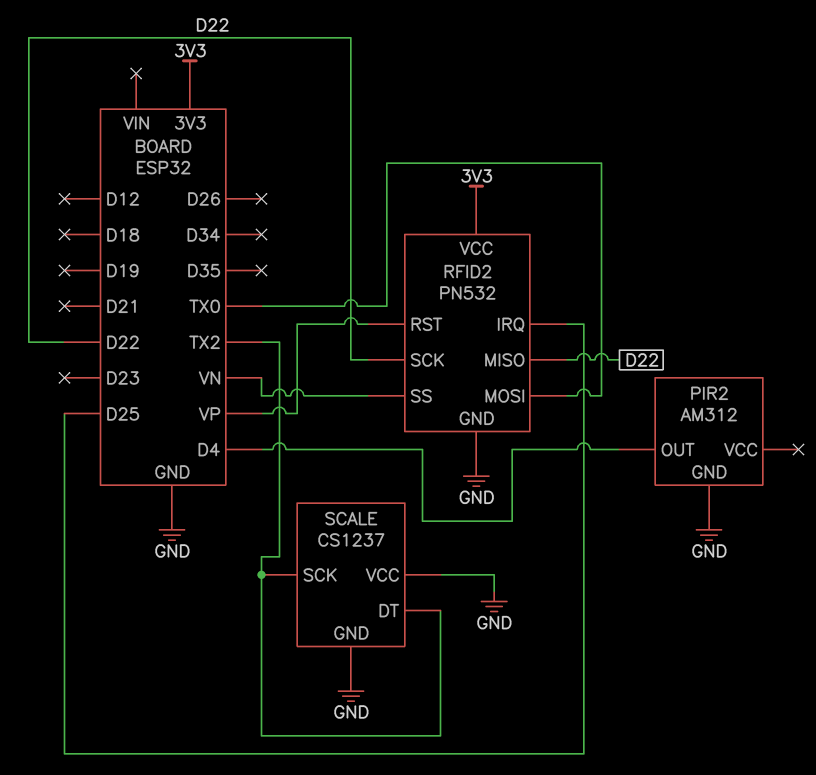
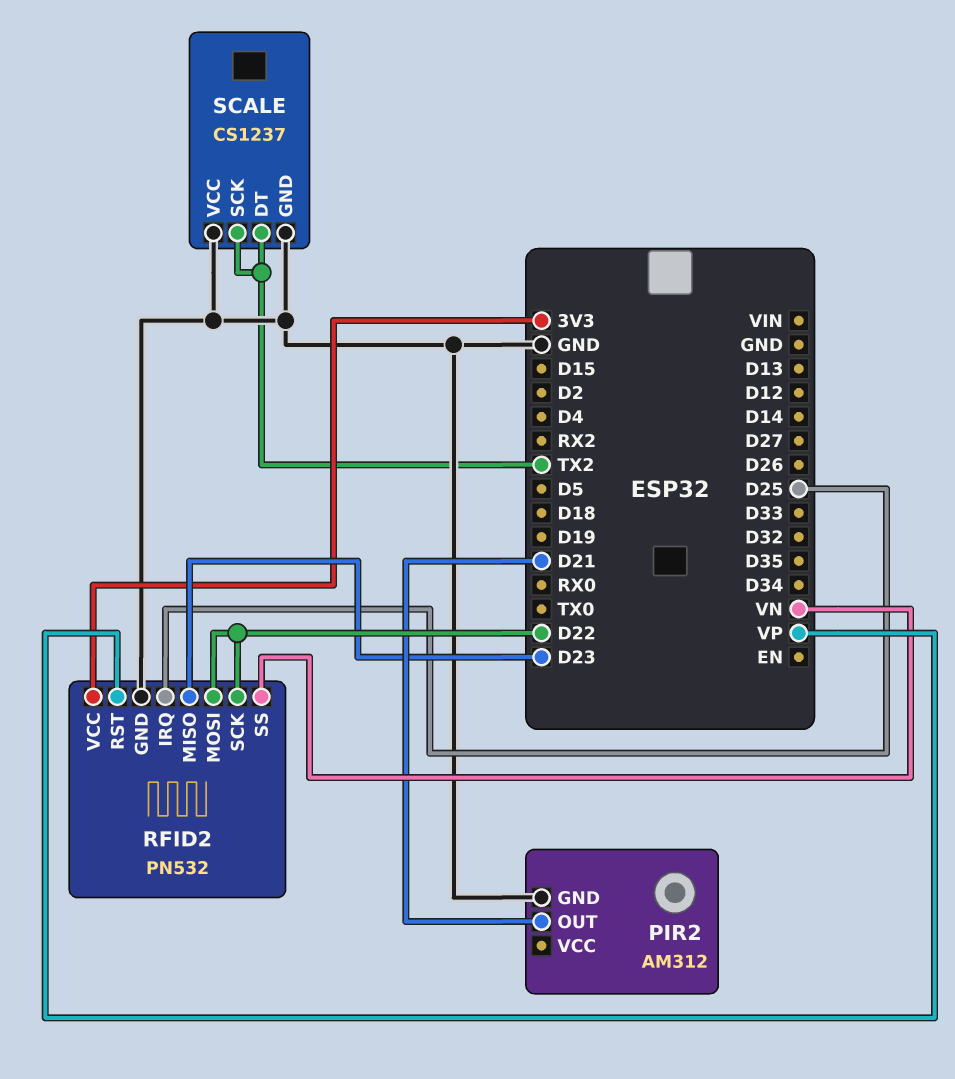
PIR2 pin OUT: D4 -> D21
RFID2 pin MISO: D22 -> D23
RFID2 pin MOSI: TX0 -> D22

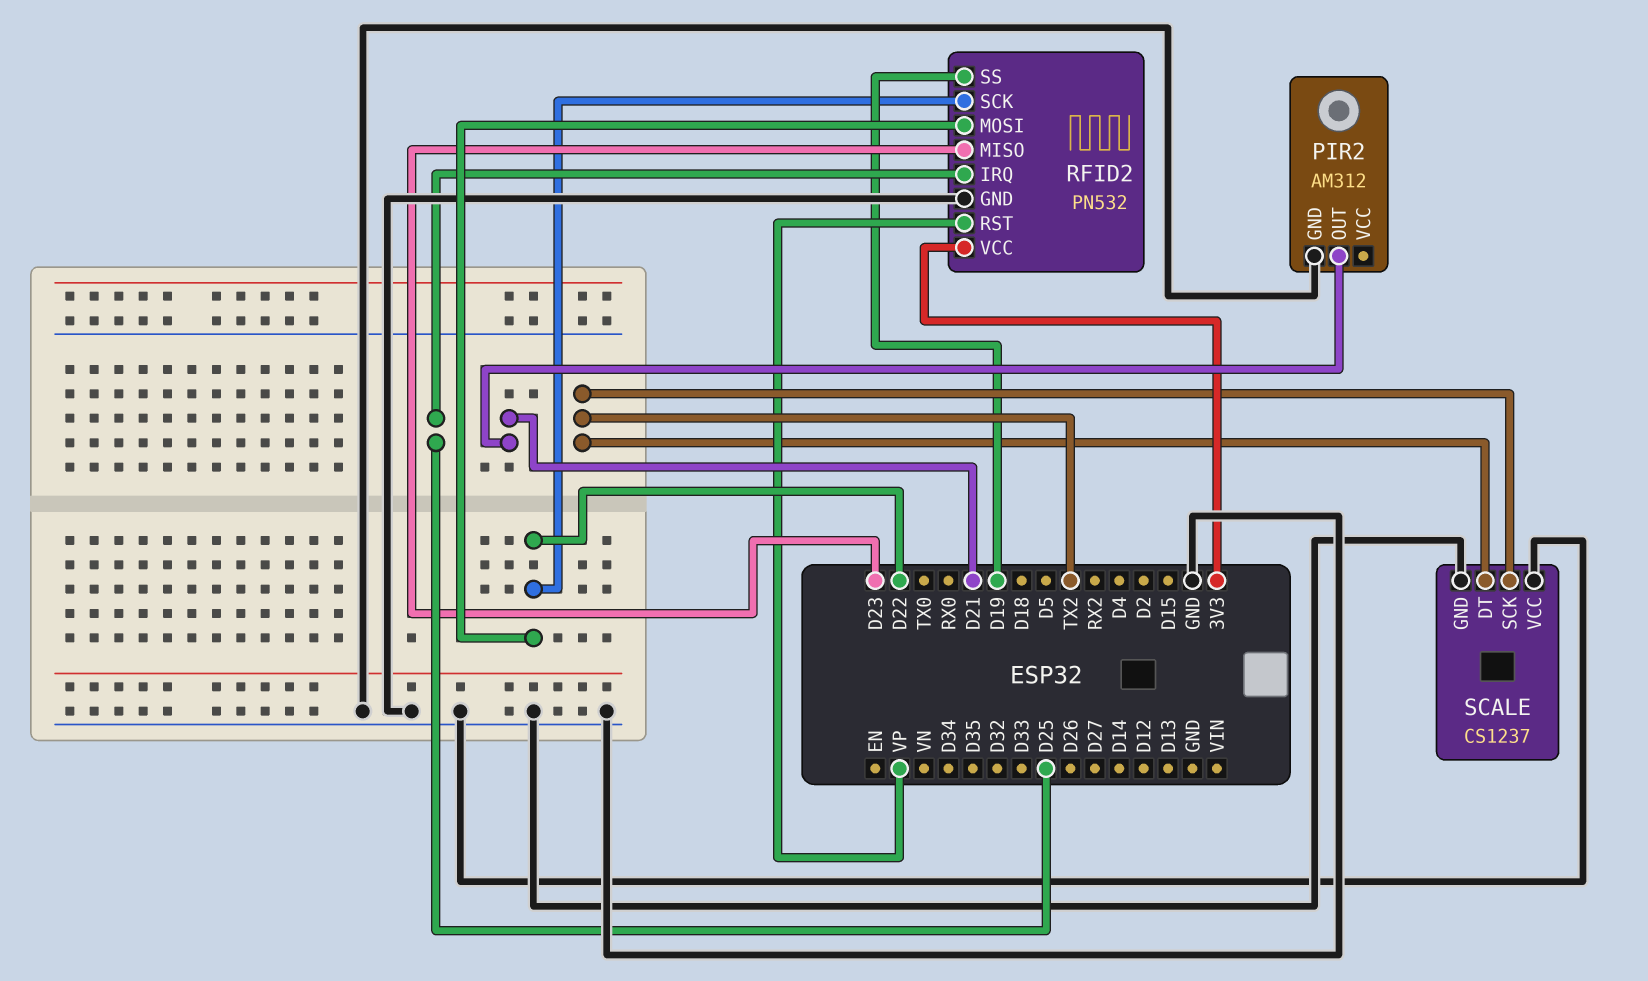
RFID2 pin SS: VN -> D19

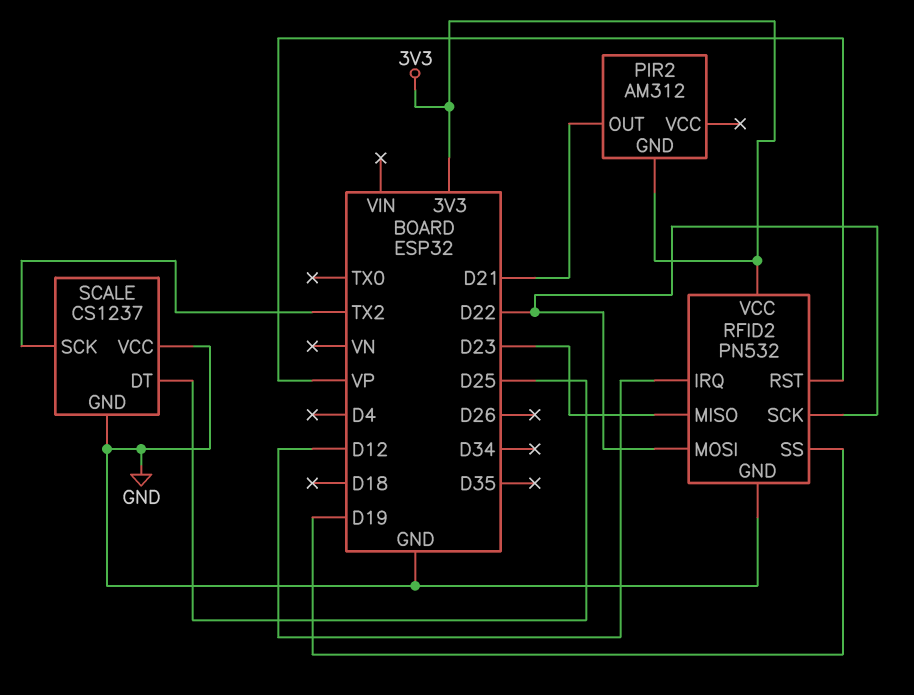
PIR2 pin GND: GND -> 3V3
RFID2 pin IRQ: D25 -> D12
SCALE pin DT: TX2 -> D25

